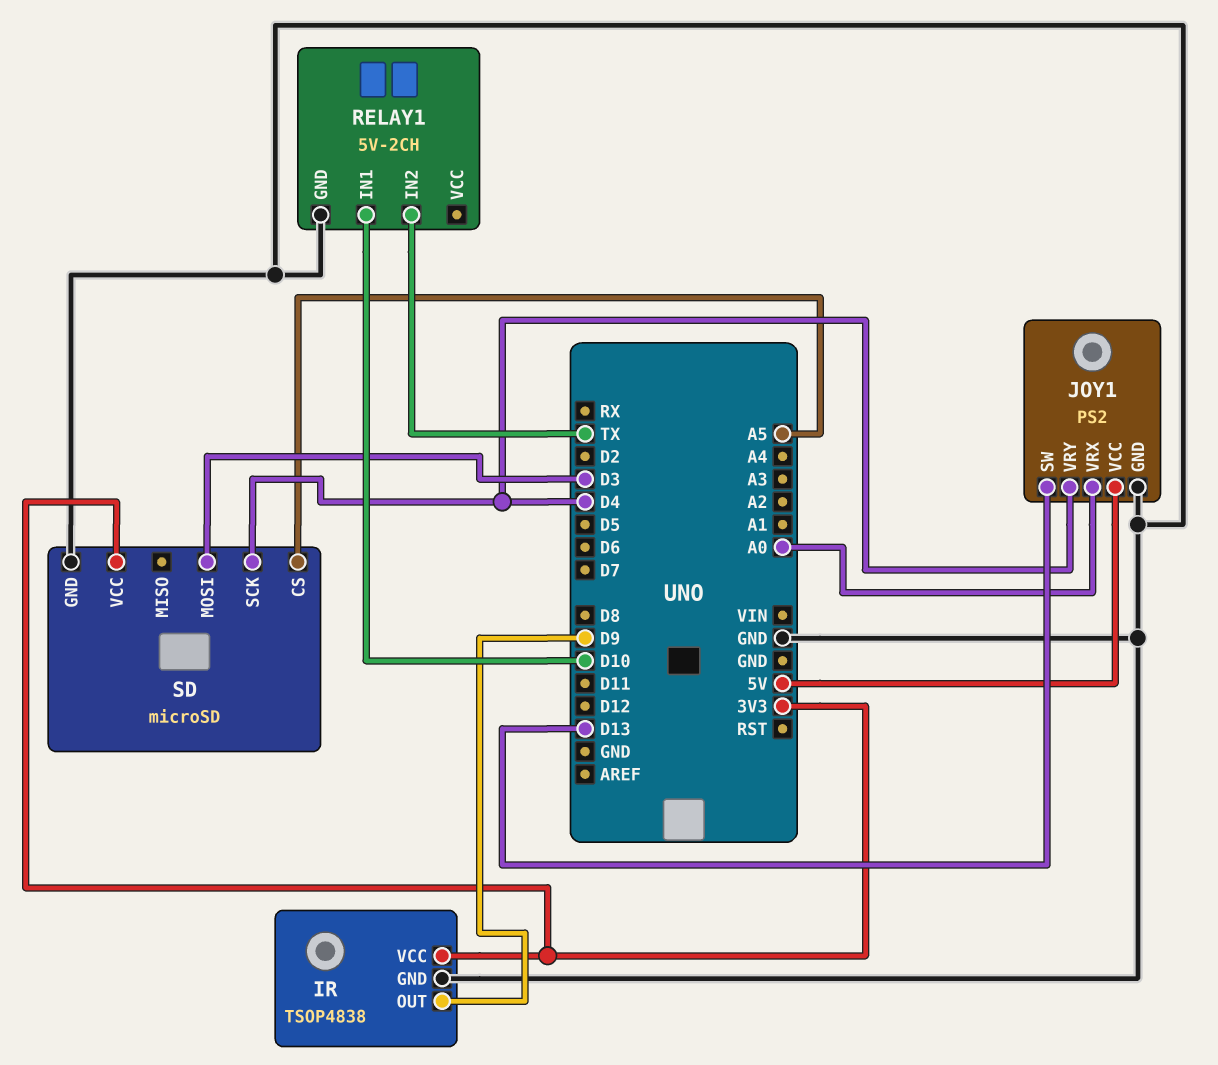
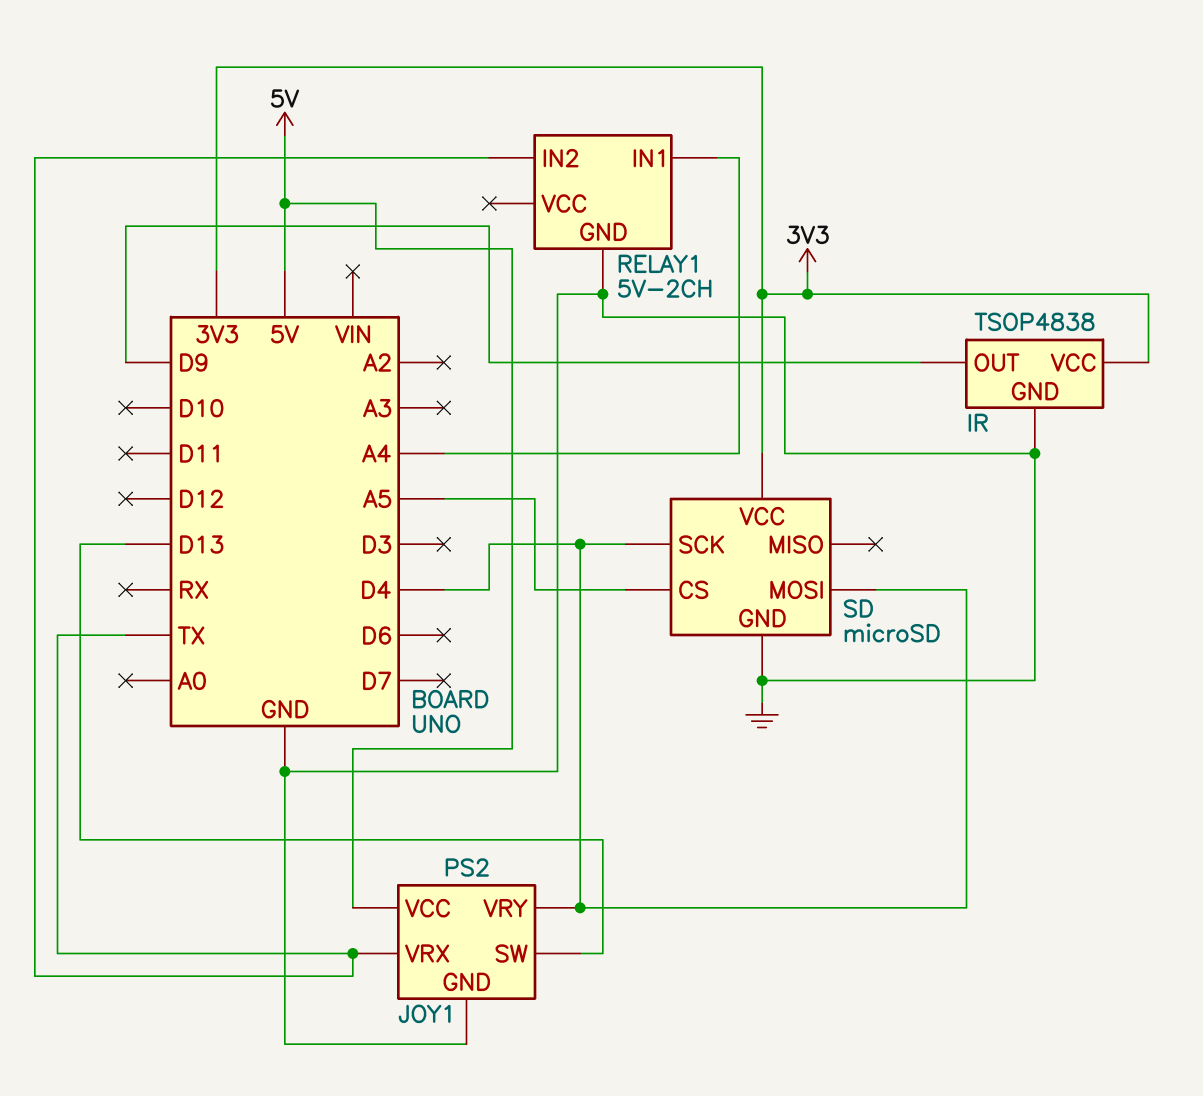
JOY1 pin VRX: A0 -> TX
RELAY1 pin IN1: D10 -> A4
SD pin MOSI: D3 -> D4

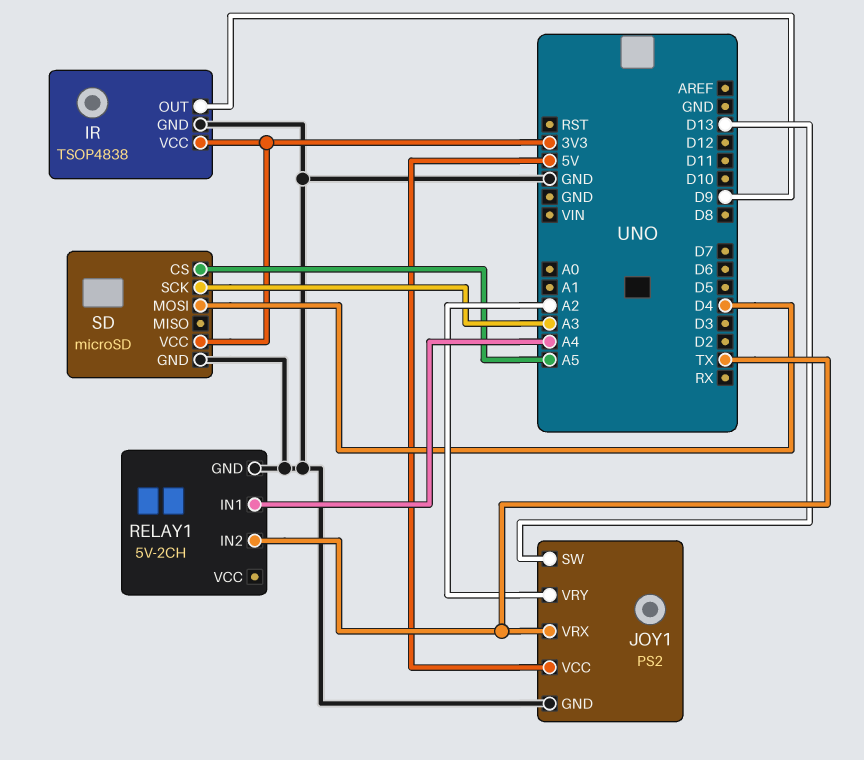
JOY1 pin VRY: D4 -> A2
SD pin SCK: D4 -> A3

